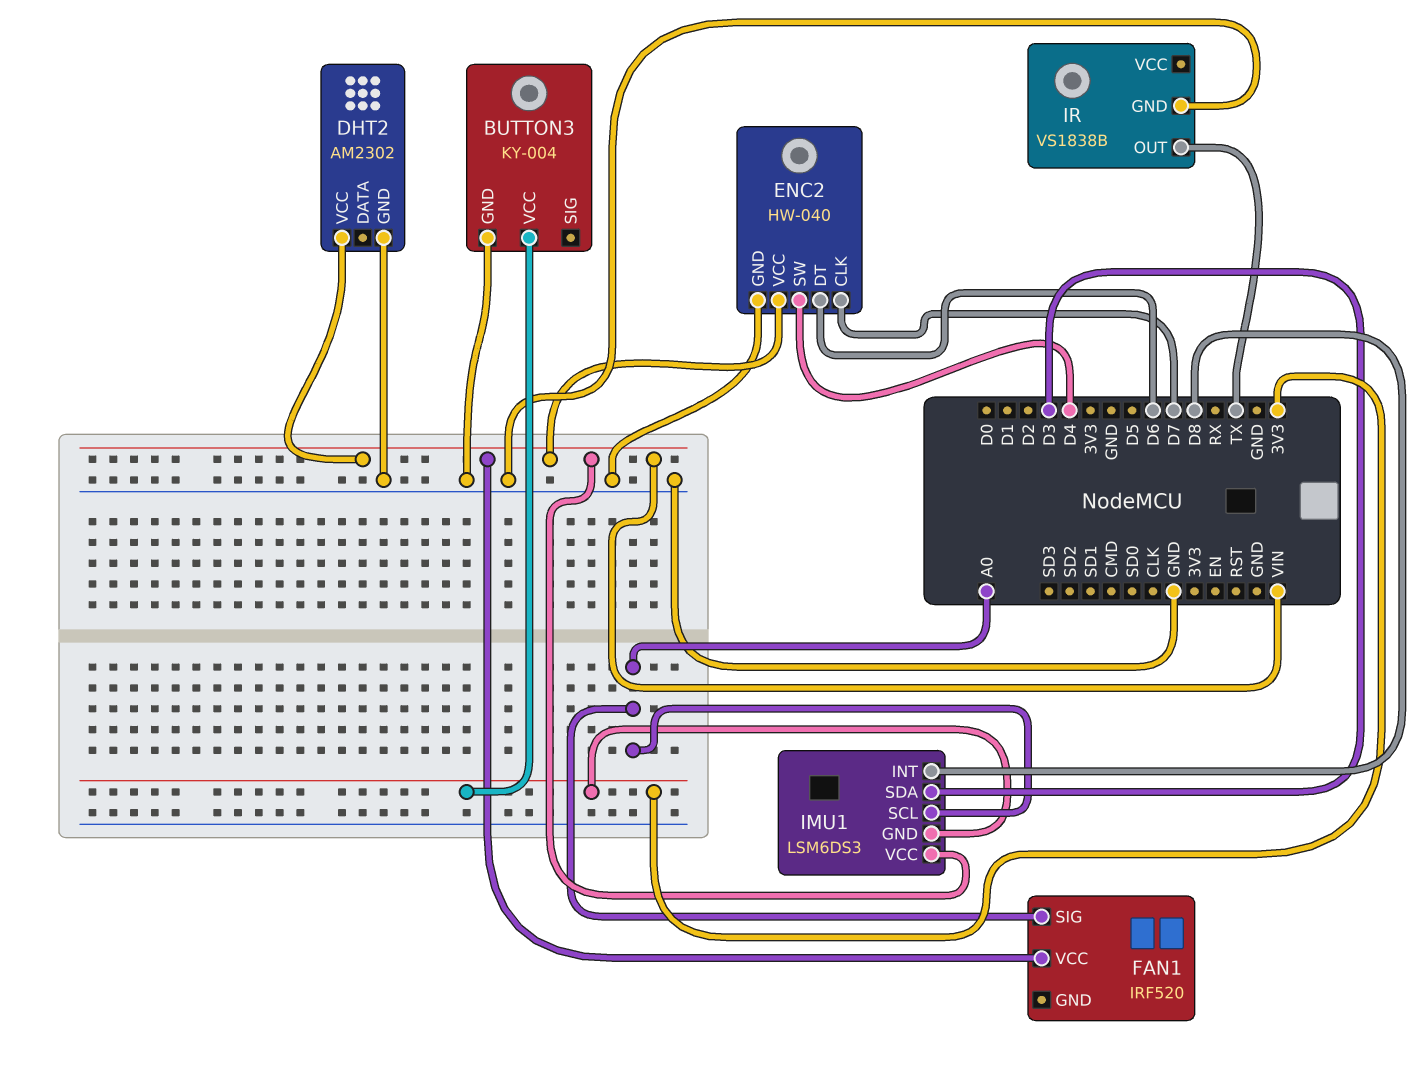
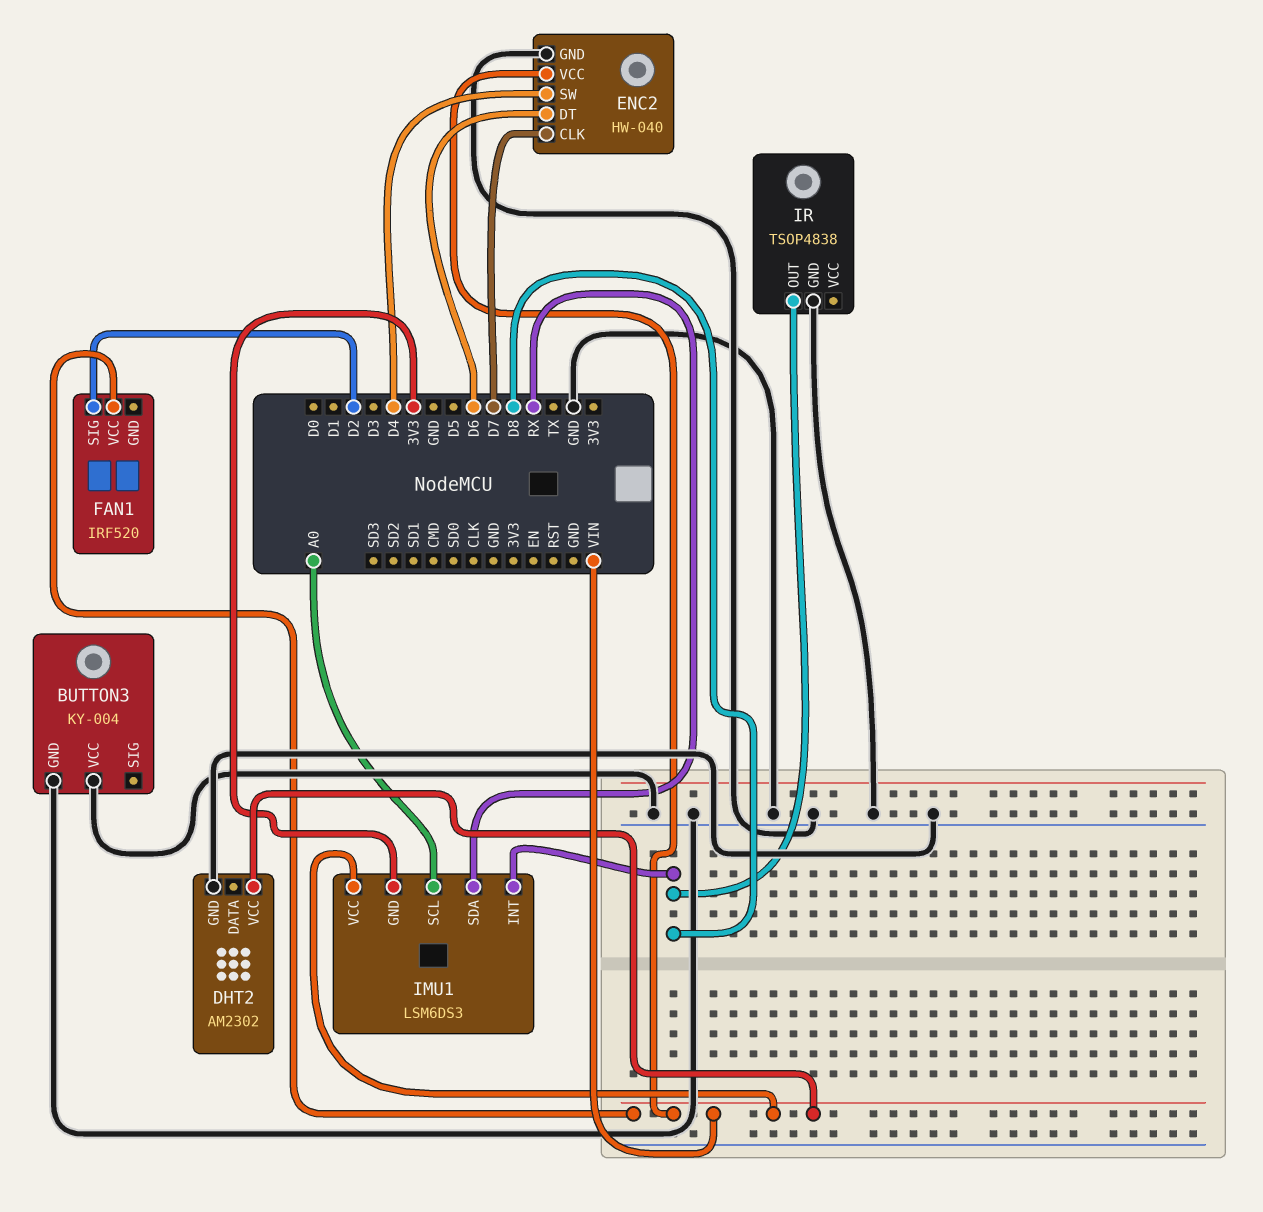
BUTTON3 pin VCC: 3V3 -> GND
FAN1 pin SIG: A0 -> D2
IMU1 pin SDA: D3 -> RX
IR: VS1838B -> TSOP4838
IR pin OUT: TX -> D8

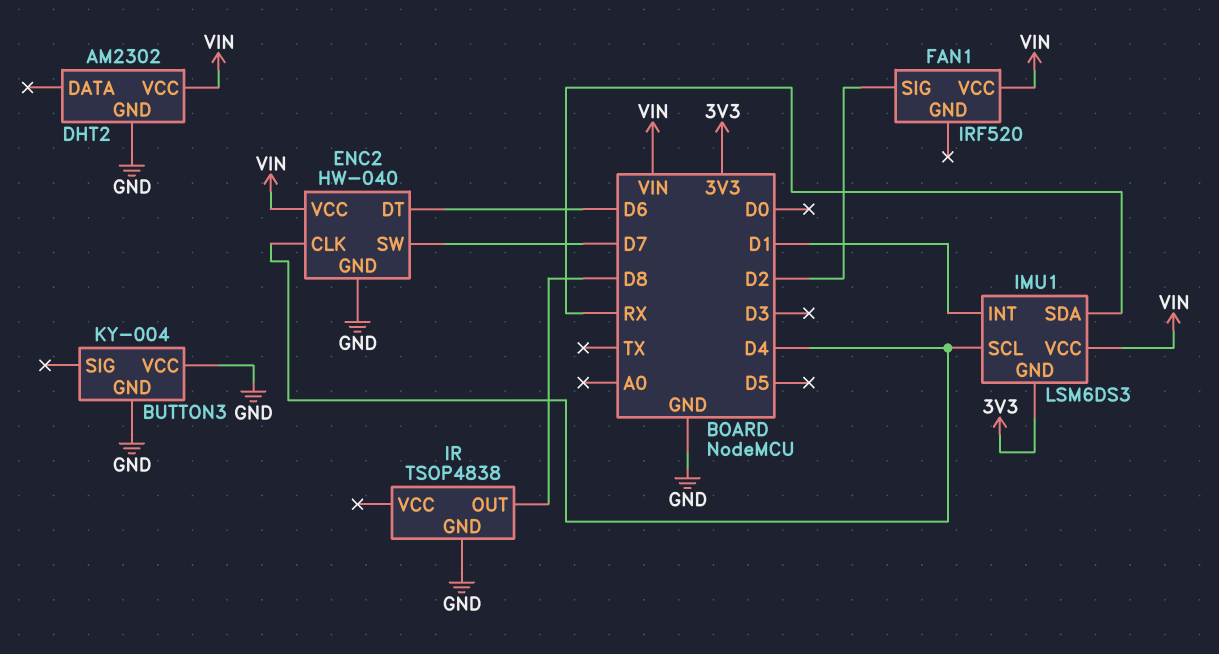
ENC2 pin CLK: D7 -> D4
ENC2 pin SW: D4 -> D7
IMU1 pin INT: D8 -> D1
IMU1 pin SCL: A0 -> D4

